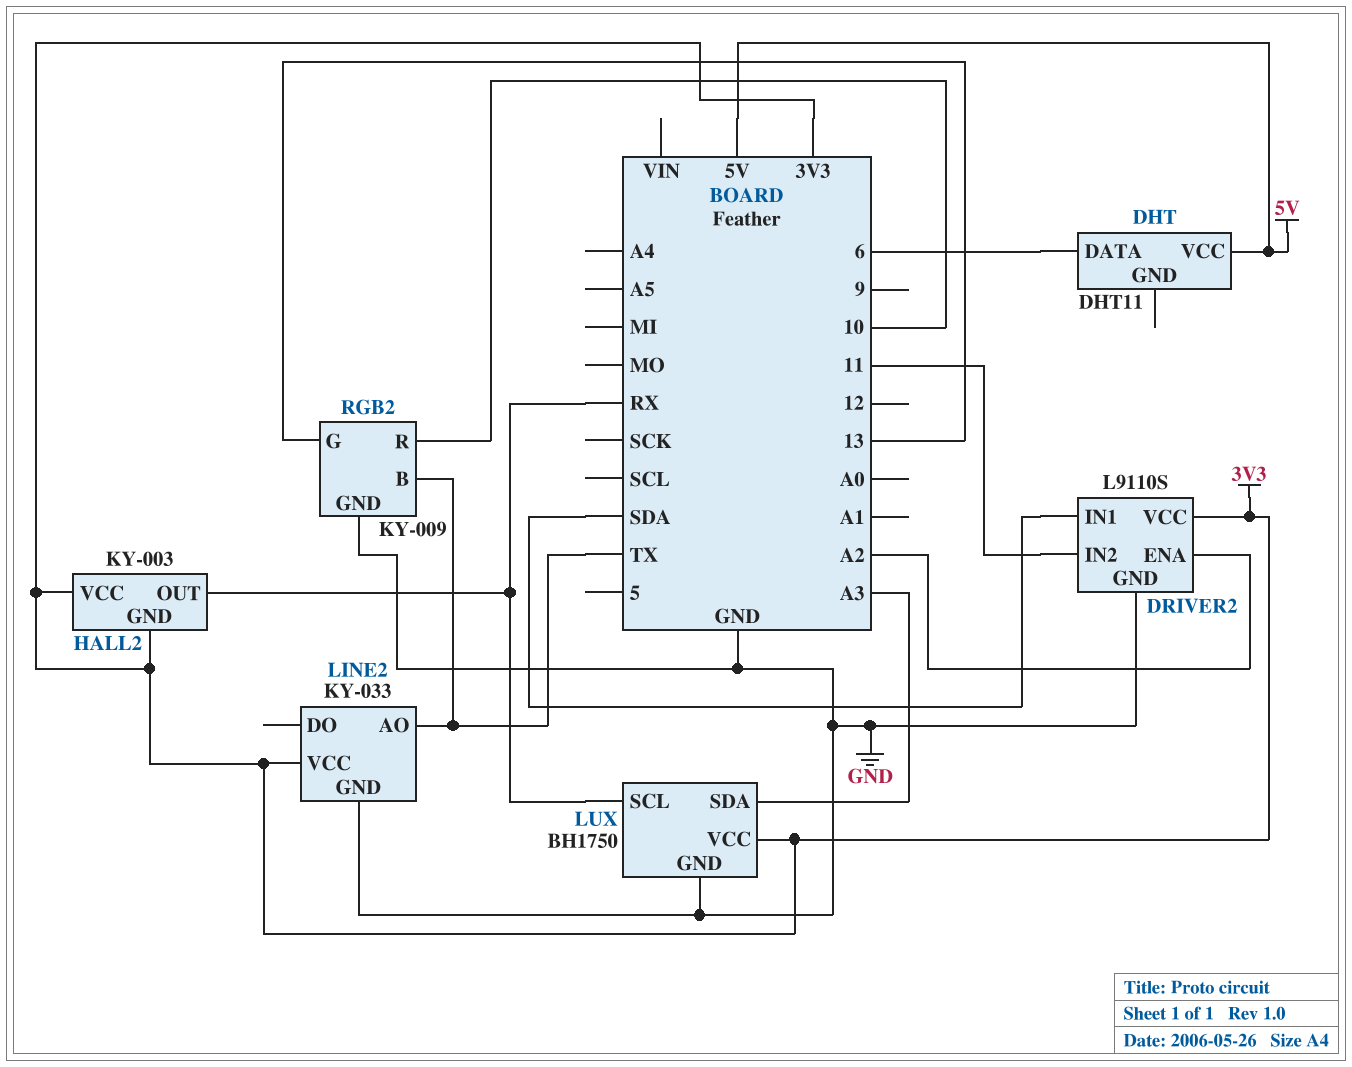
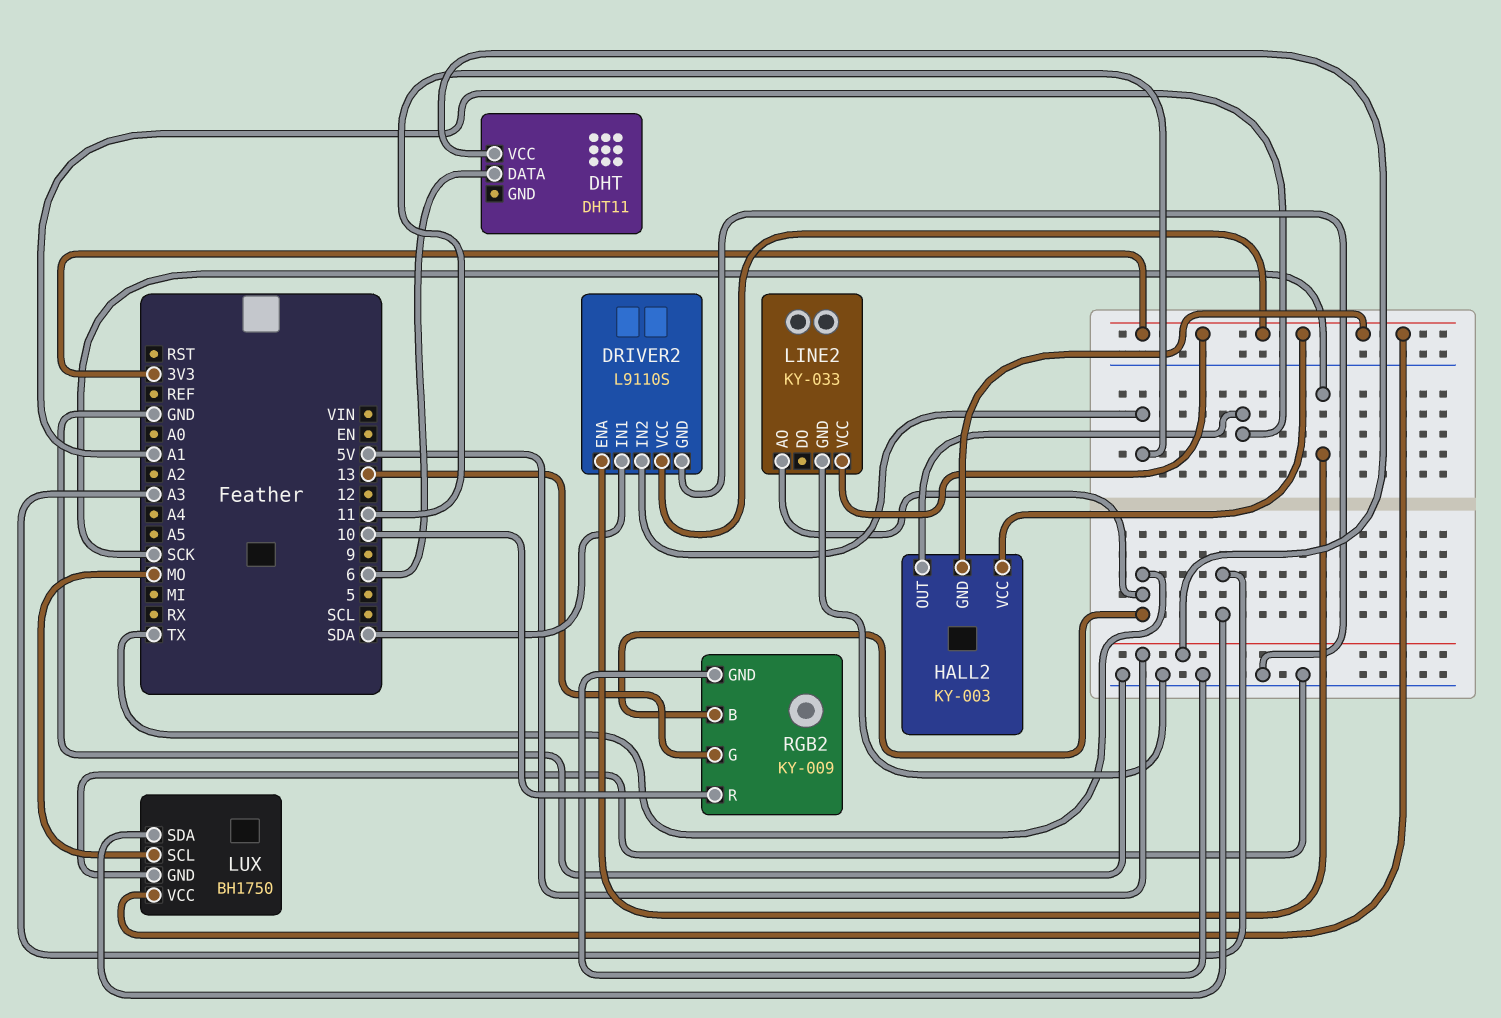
DRIVER2 pin ENA: A2 -> SCK
HALL2 pin OUT: RX -> A1
LUX pin SCL: RX -> MO

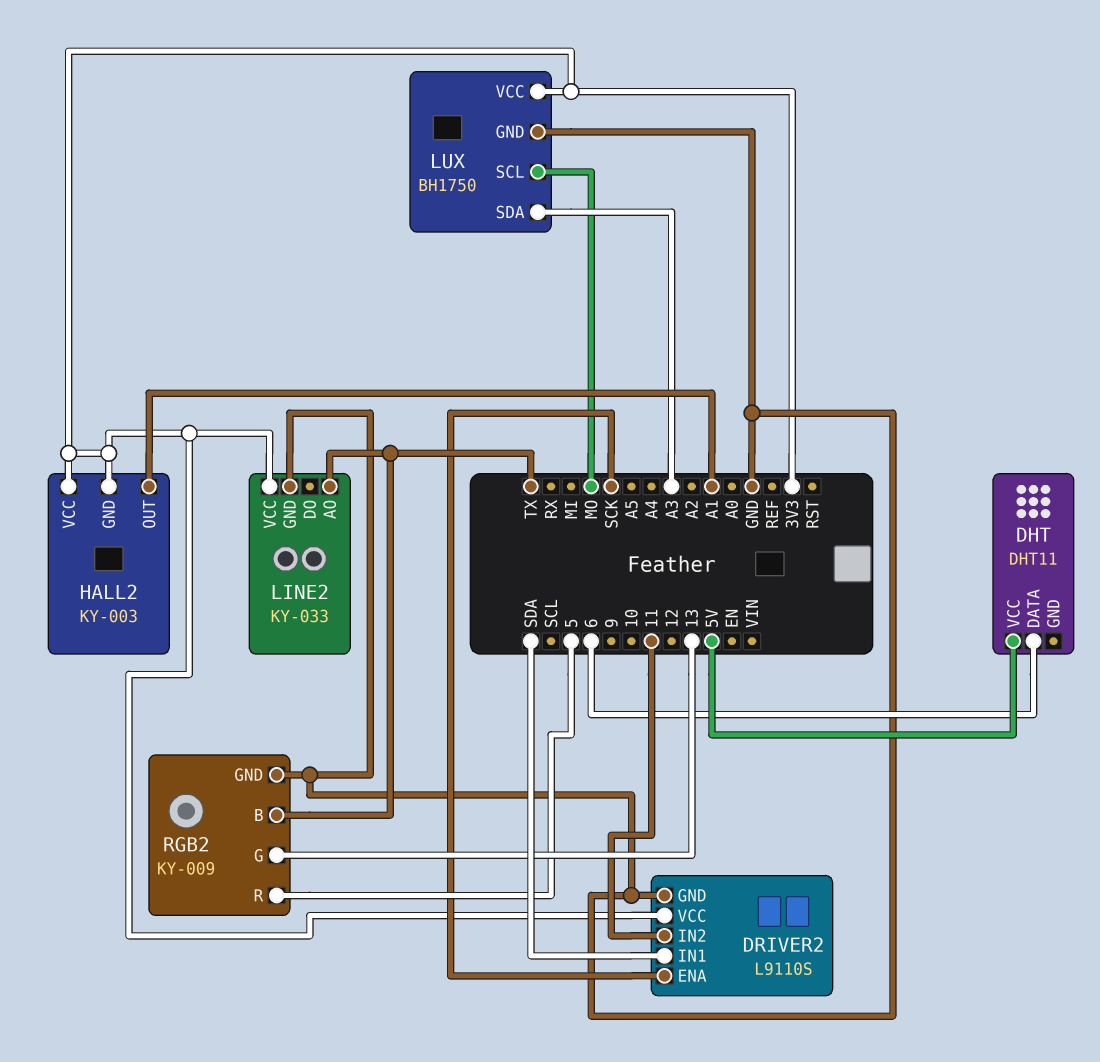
RGB2 pin R: 10 -> 5

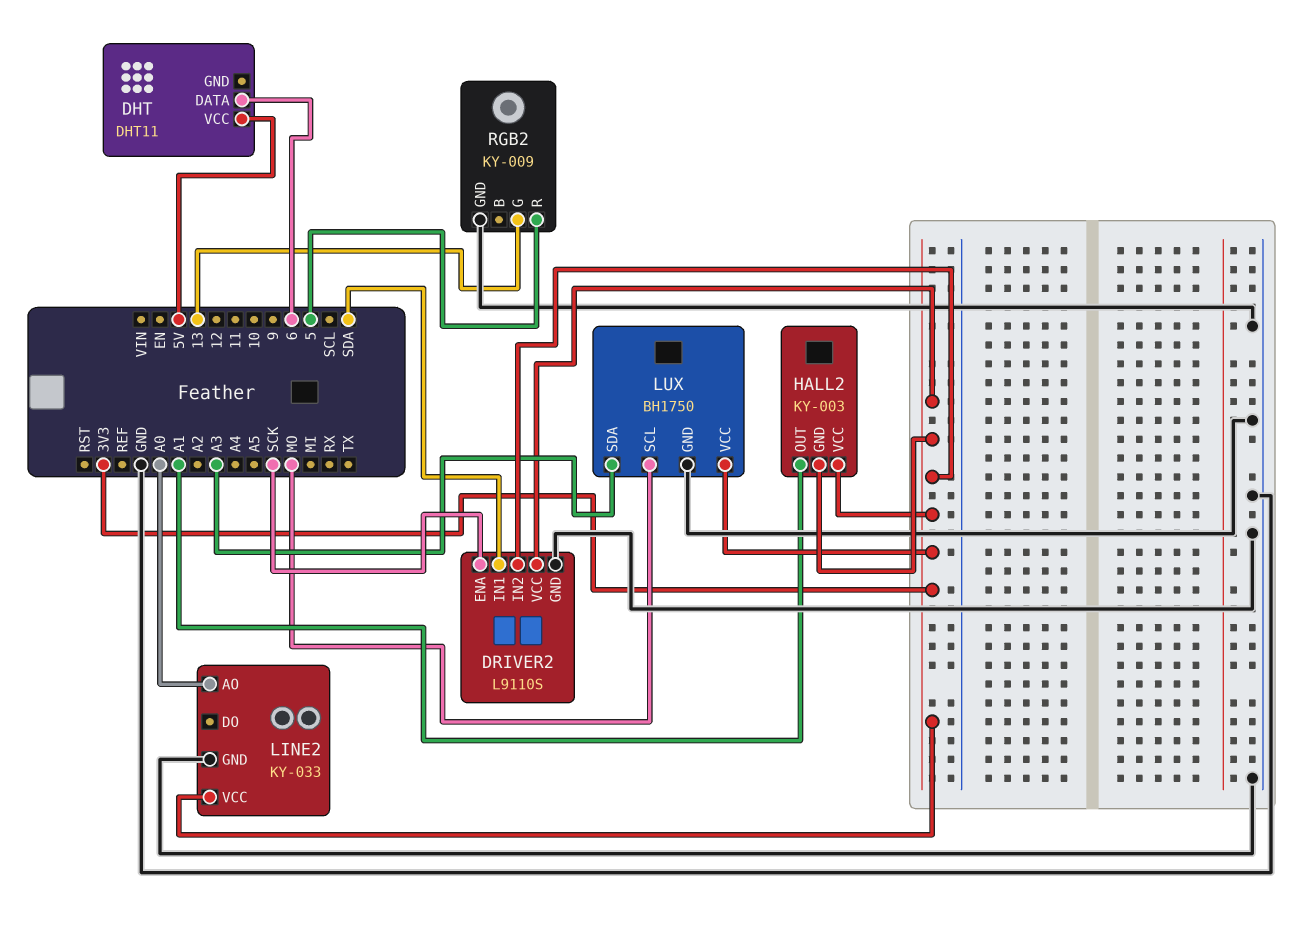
DRIVER2 pin IN2: 11 -> 3V3
LINE2 pin AO: TX -> A0
RGB2 pin B: TX -> none

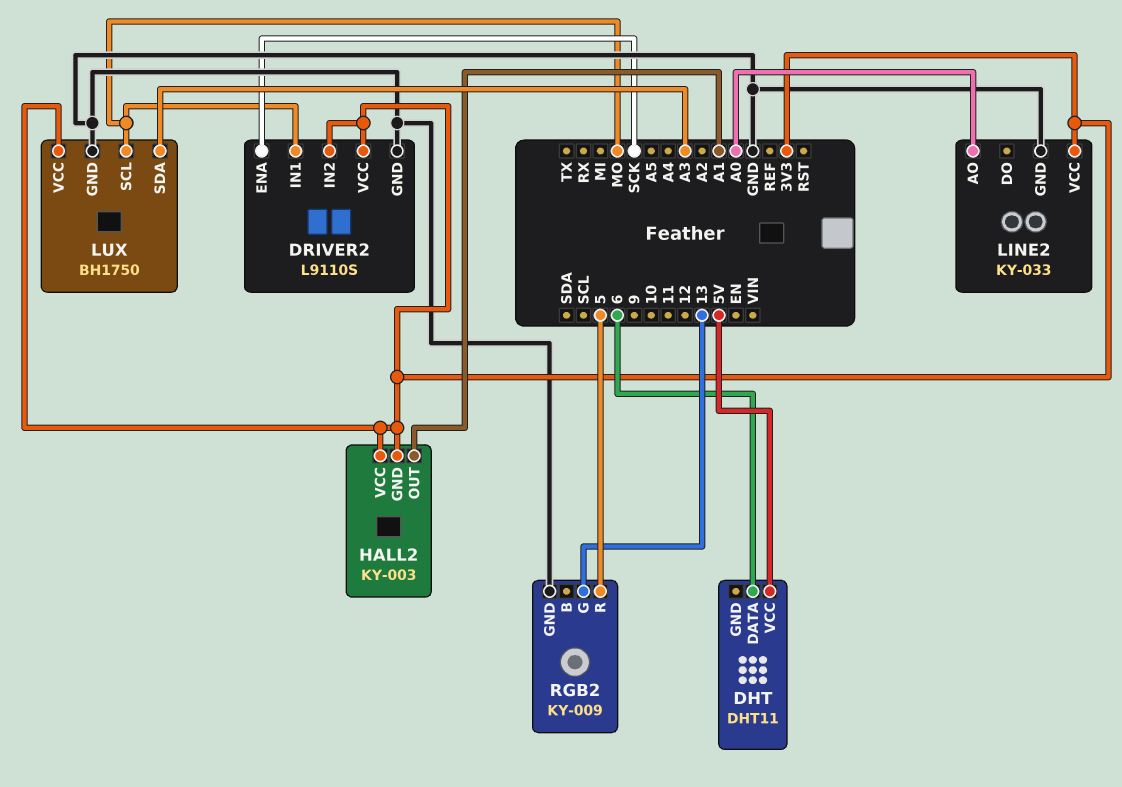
DRIVER2 pin IN1: SDA -> MO

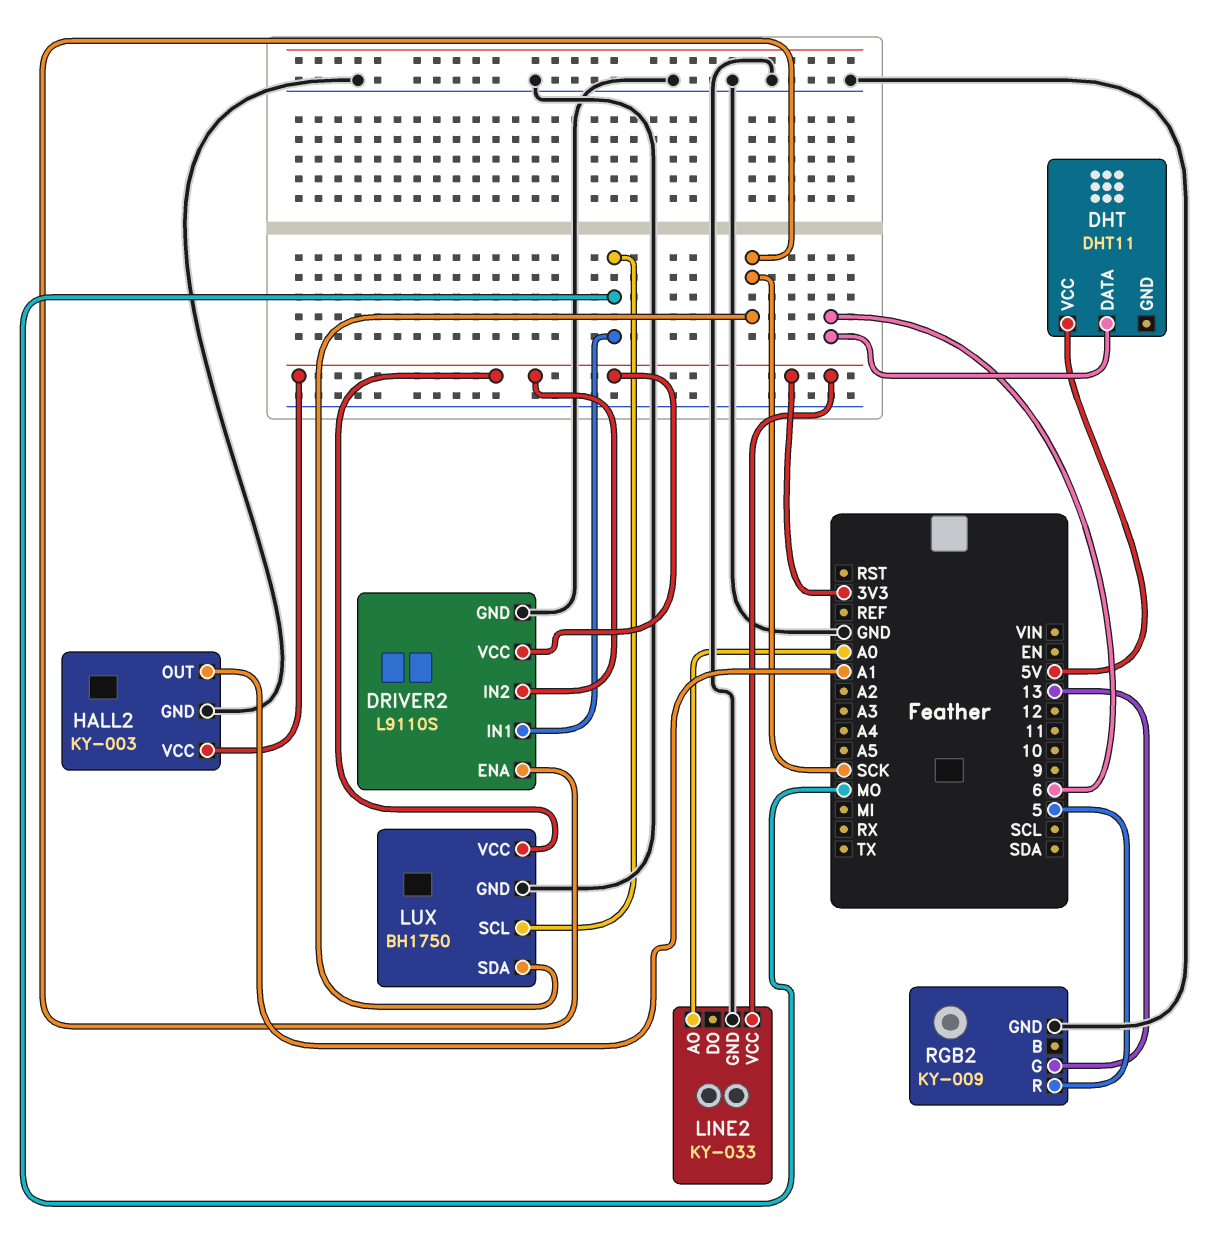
HALL2 pin GND: 3V3 -> GND
LUX pin SDA: A3 -> SCK

